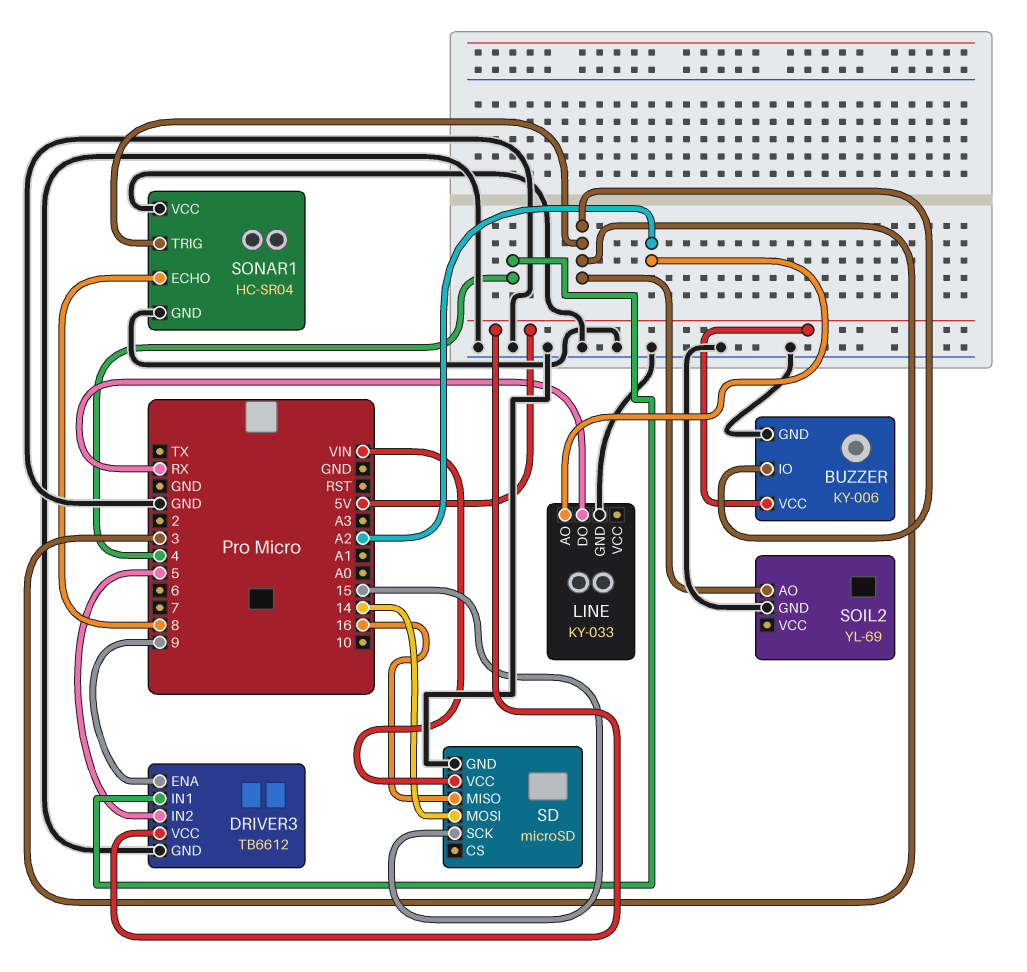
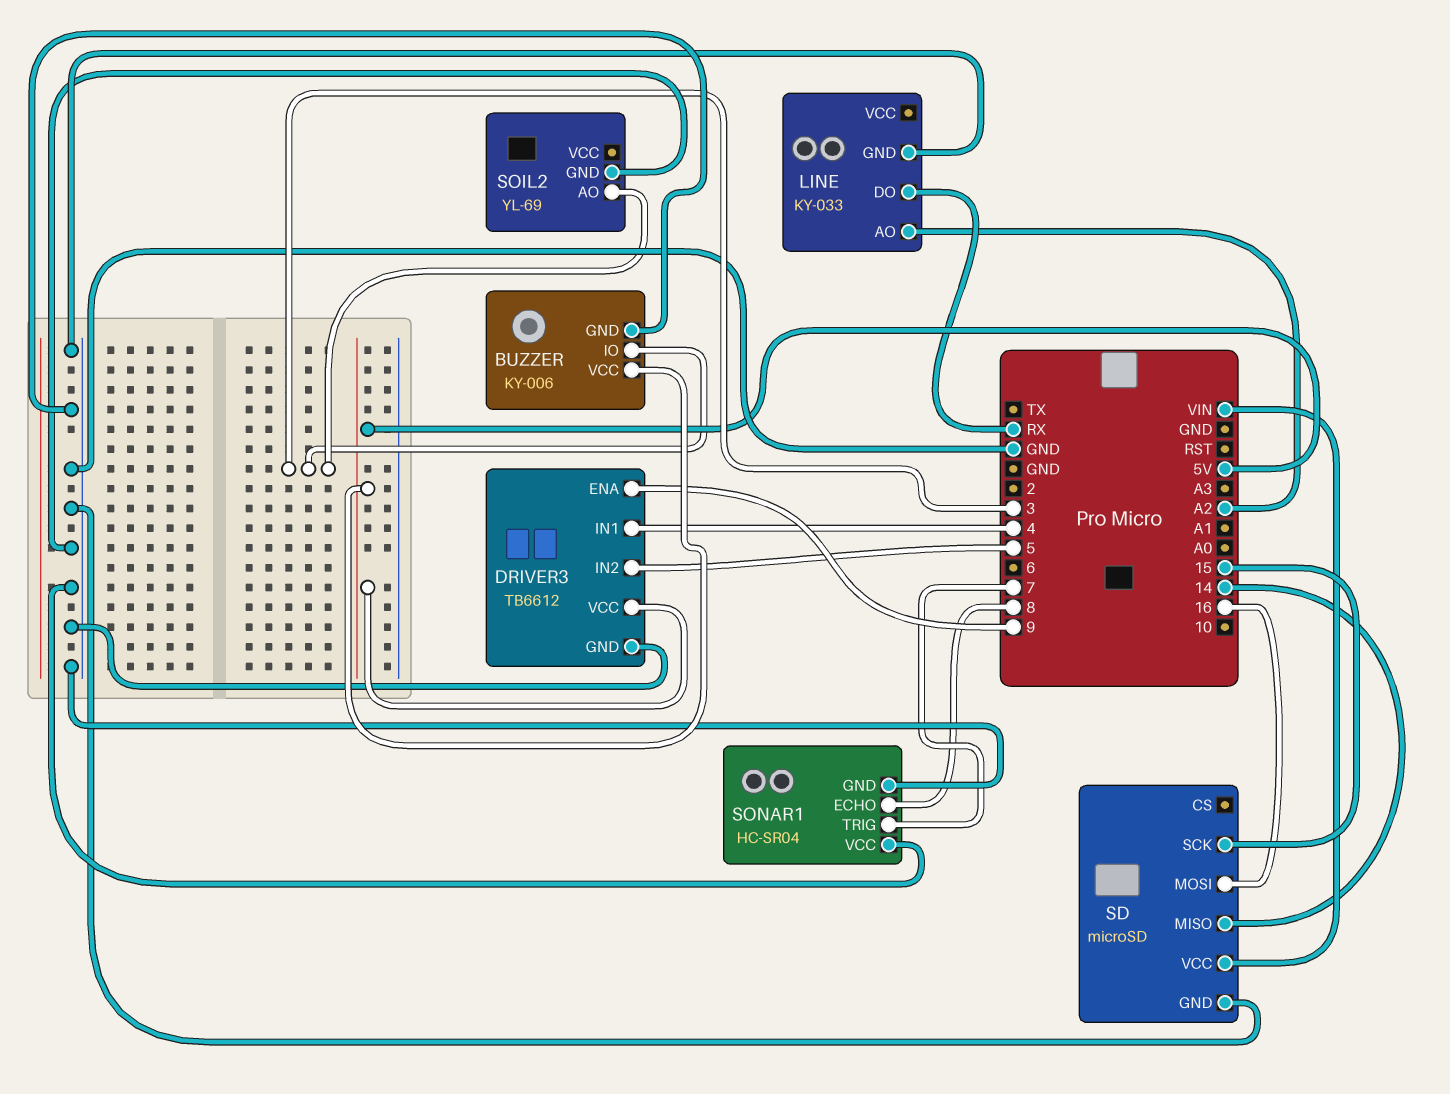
SD pin MISO: 16 -> 14
SD pin MOSI: 14 -> 16
SONAR1 pin TRIG: 3 -> 7

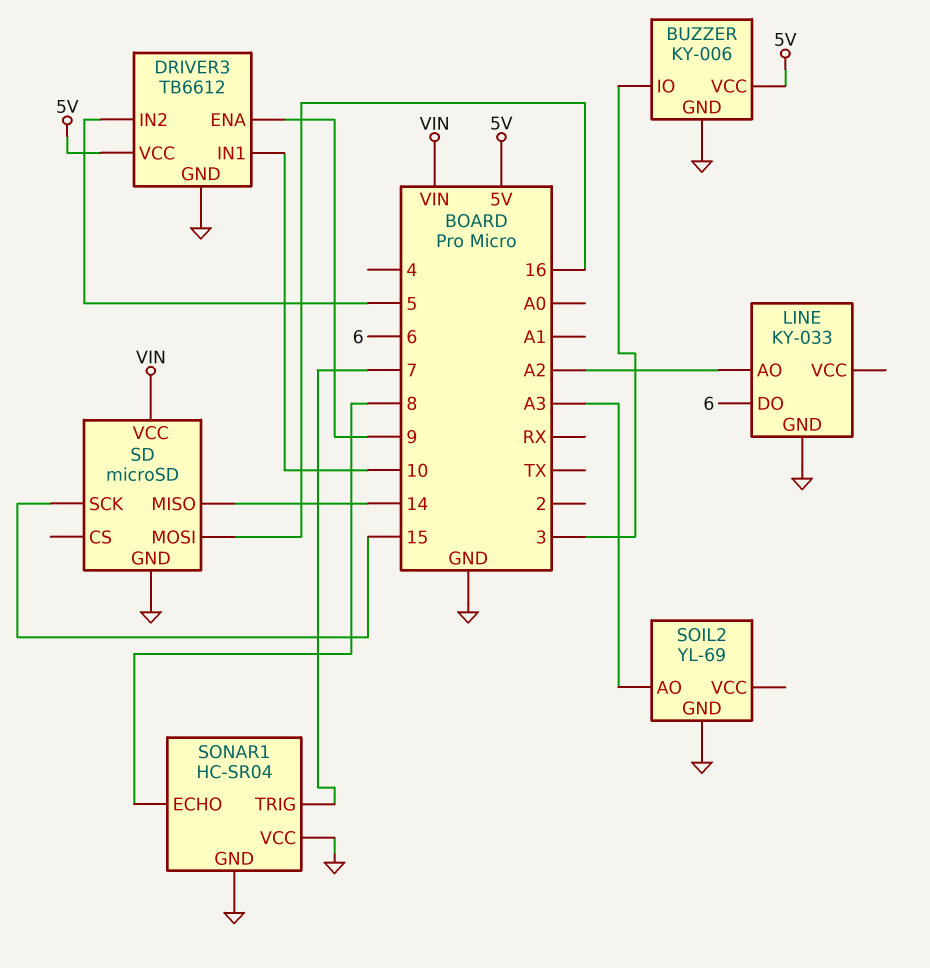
DRIVER3 pin IN1: 4 -> 10
LINE pin DO: RX -> 6
SOIL2 pin AO: 3 -> A3

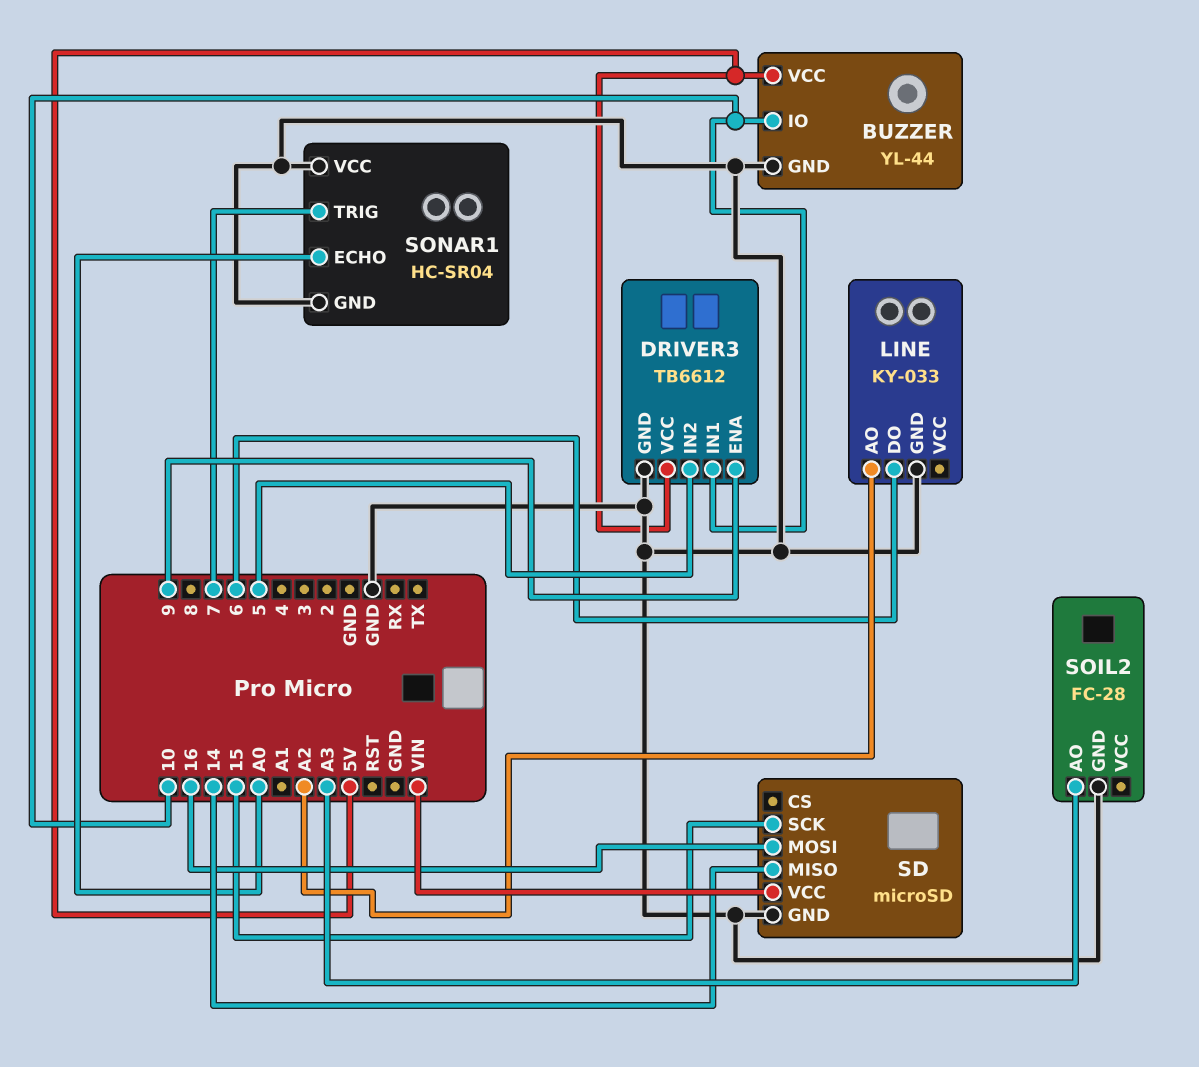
BUZZER: KY-006 -> YL-44
BUZZER pin IO: 3 -> 10
SOIL2: YL-69 -> FC-28
SONAR1 pin ECHO: 8 -> A0

